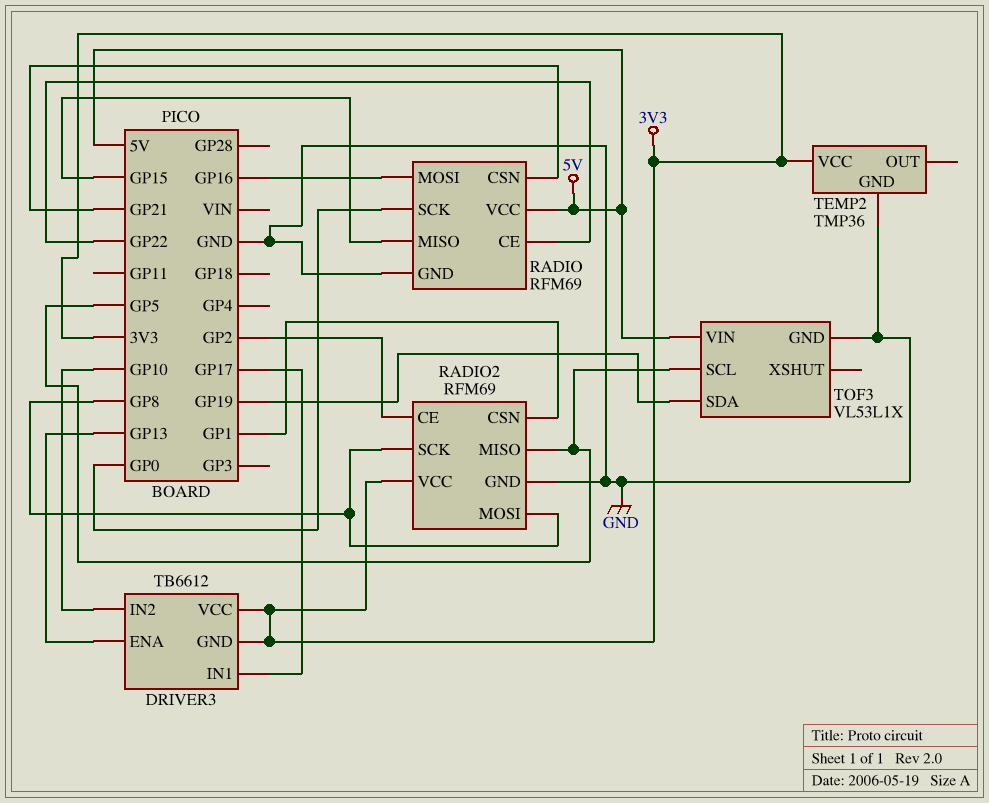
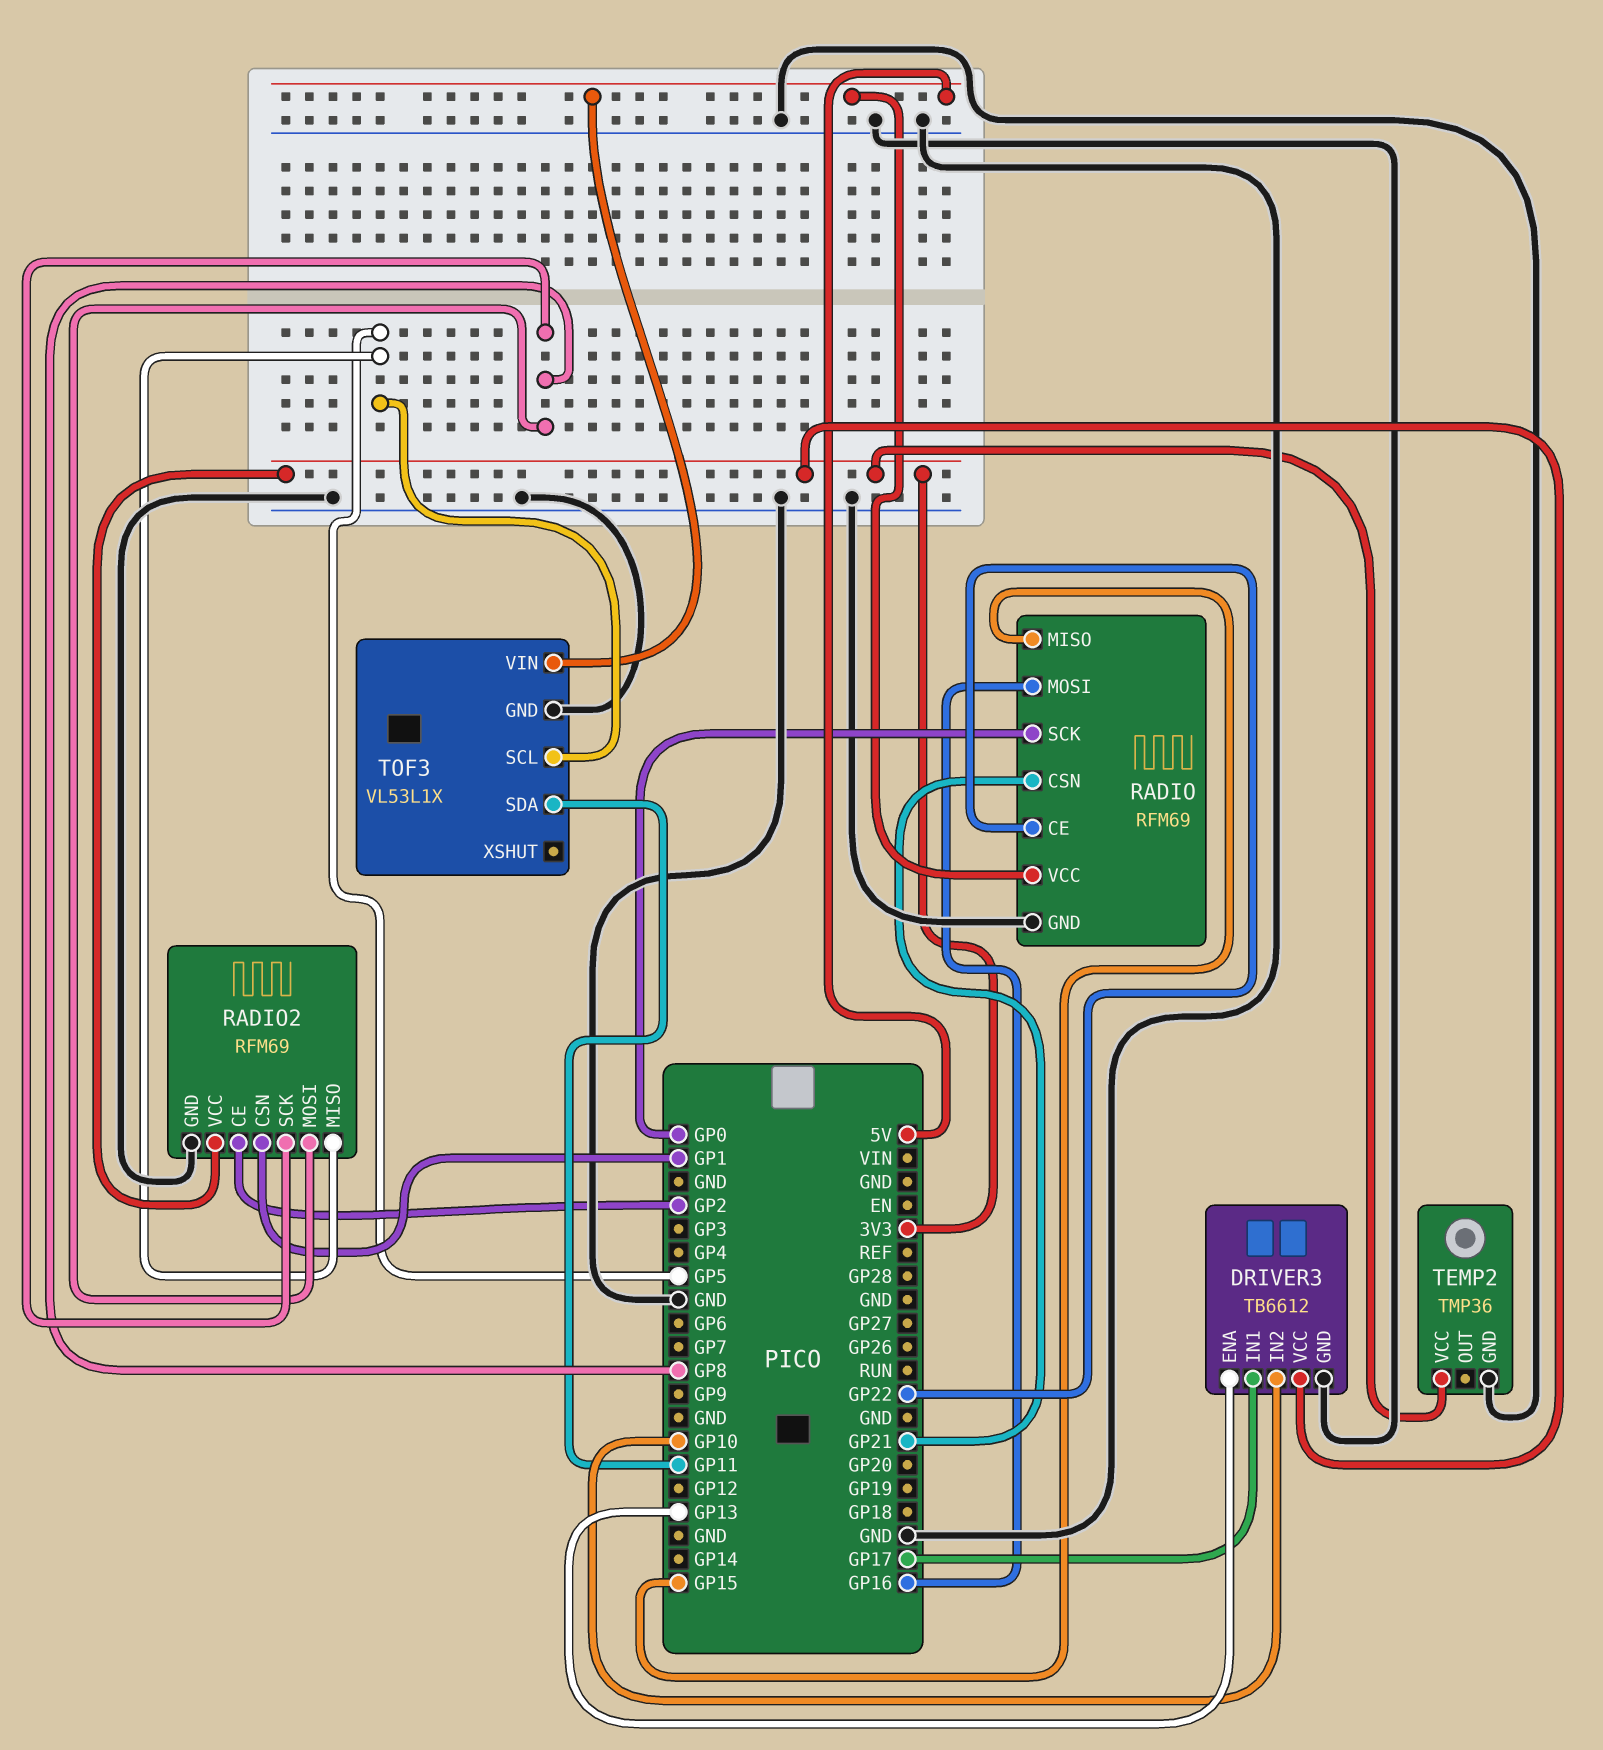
DRIVER3 pin GND: 3V3 -> GND
TOF3 pin SDA: GP19 -> GP11

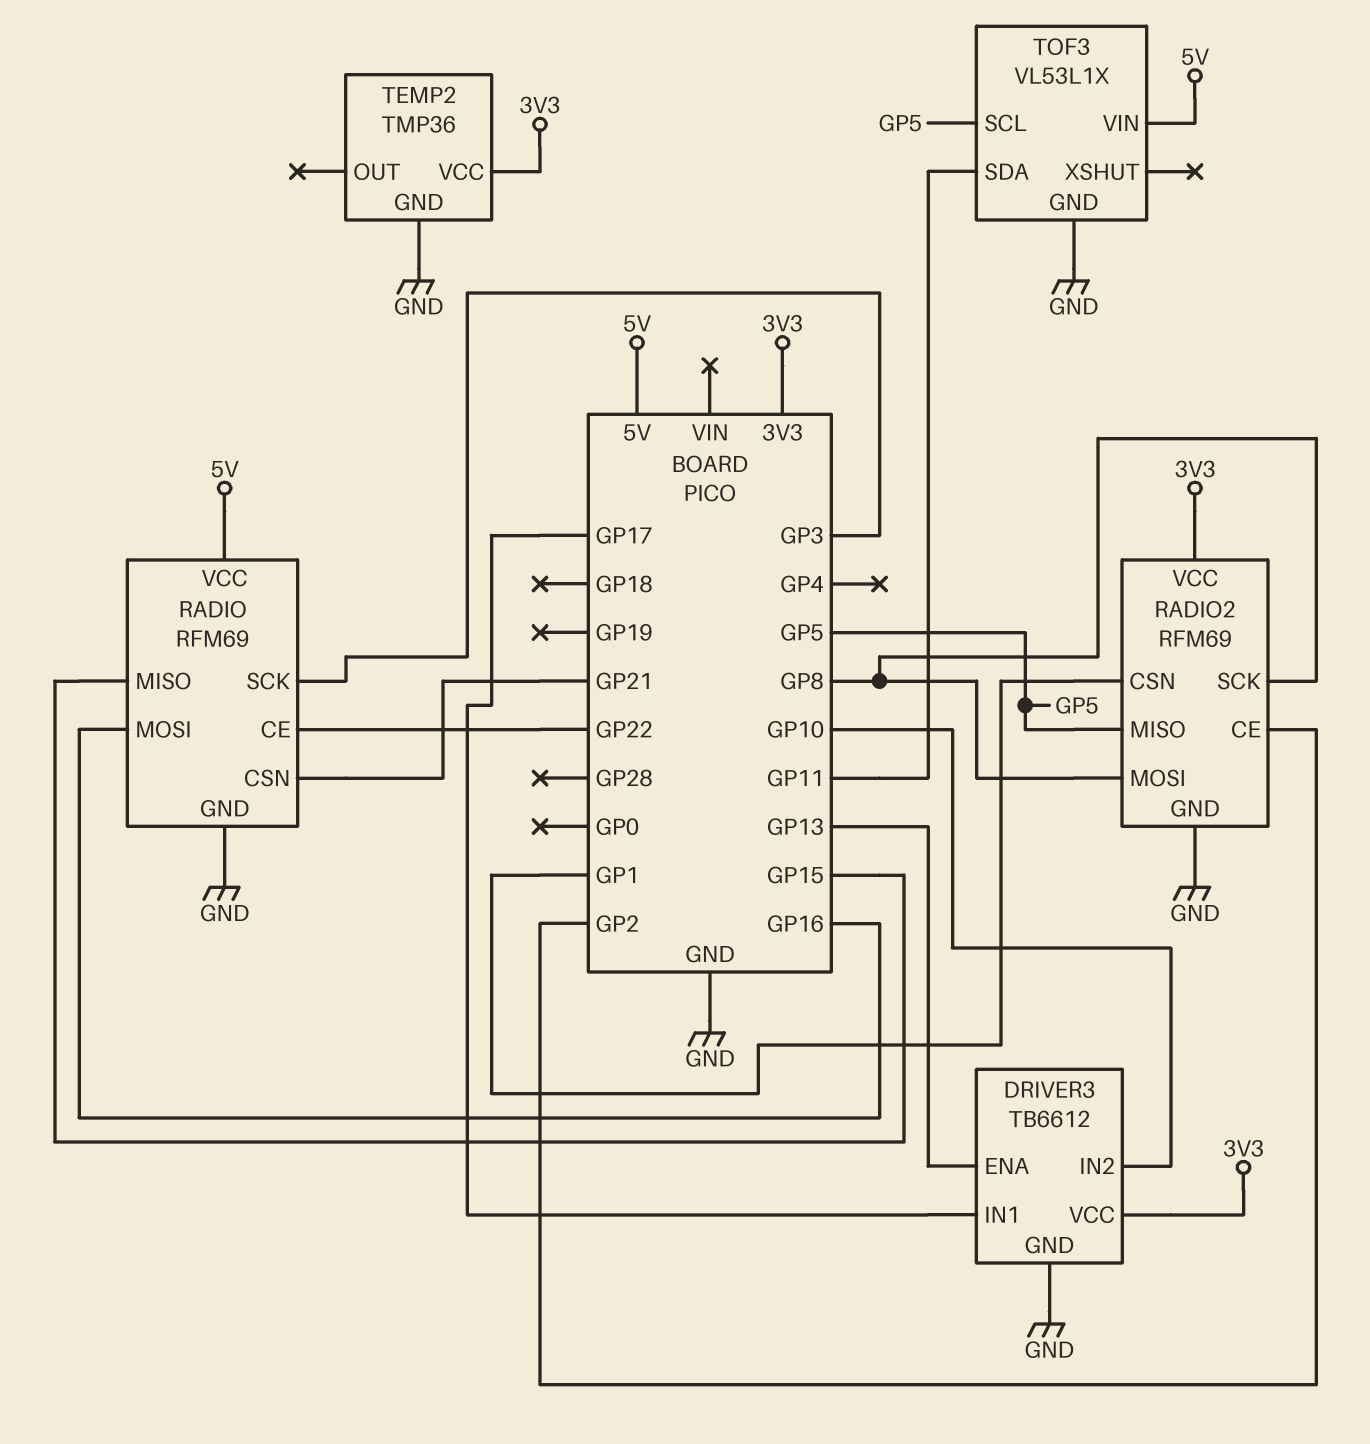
RADIO pin SCK: GP0 -> GP3

